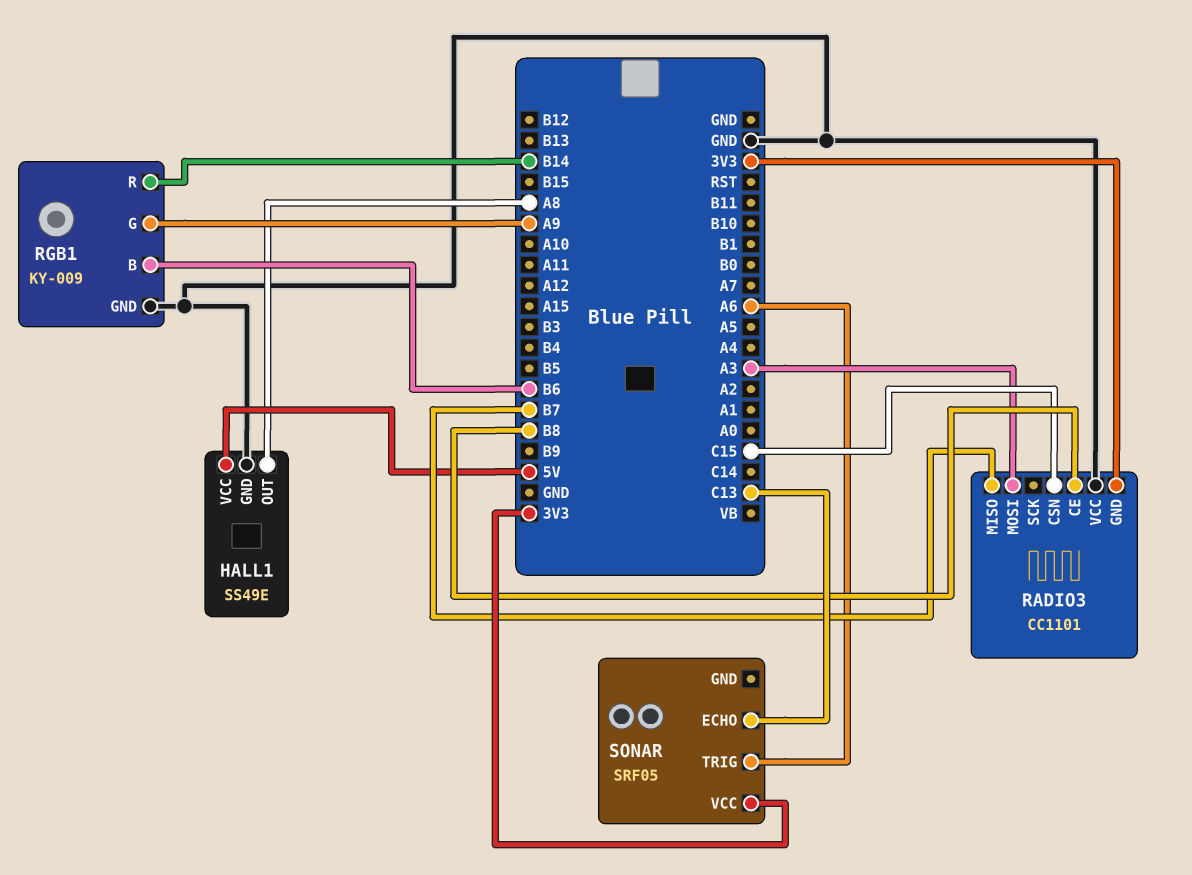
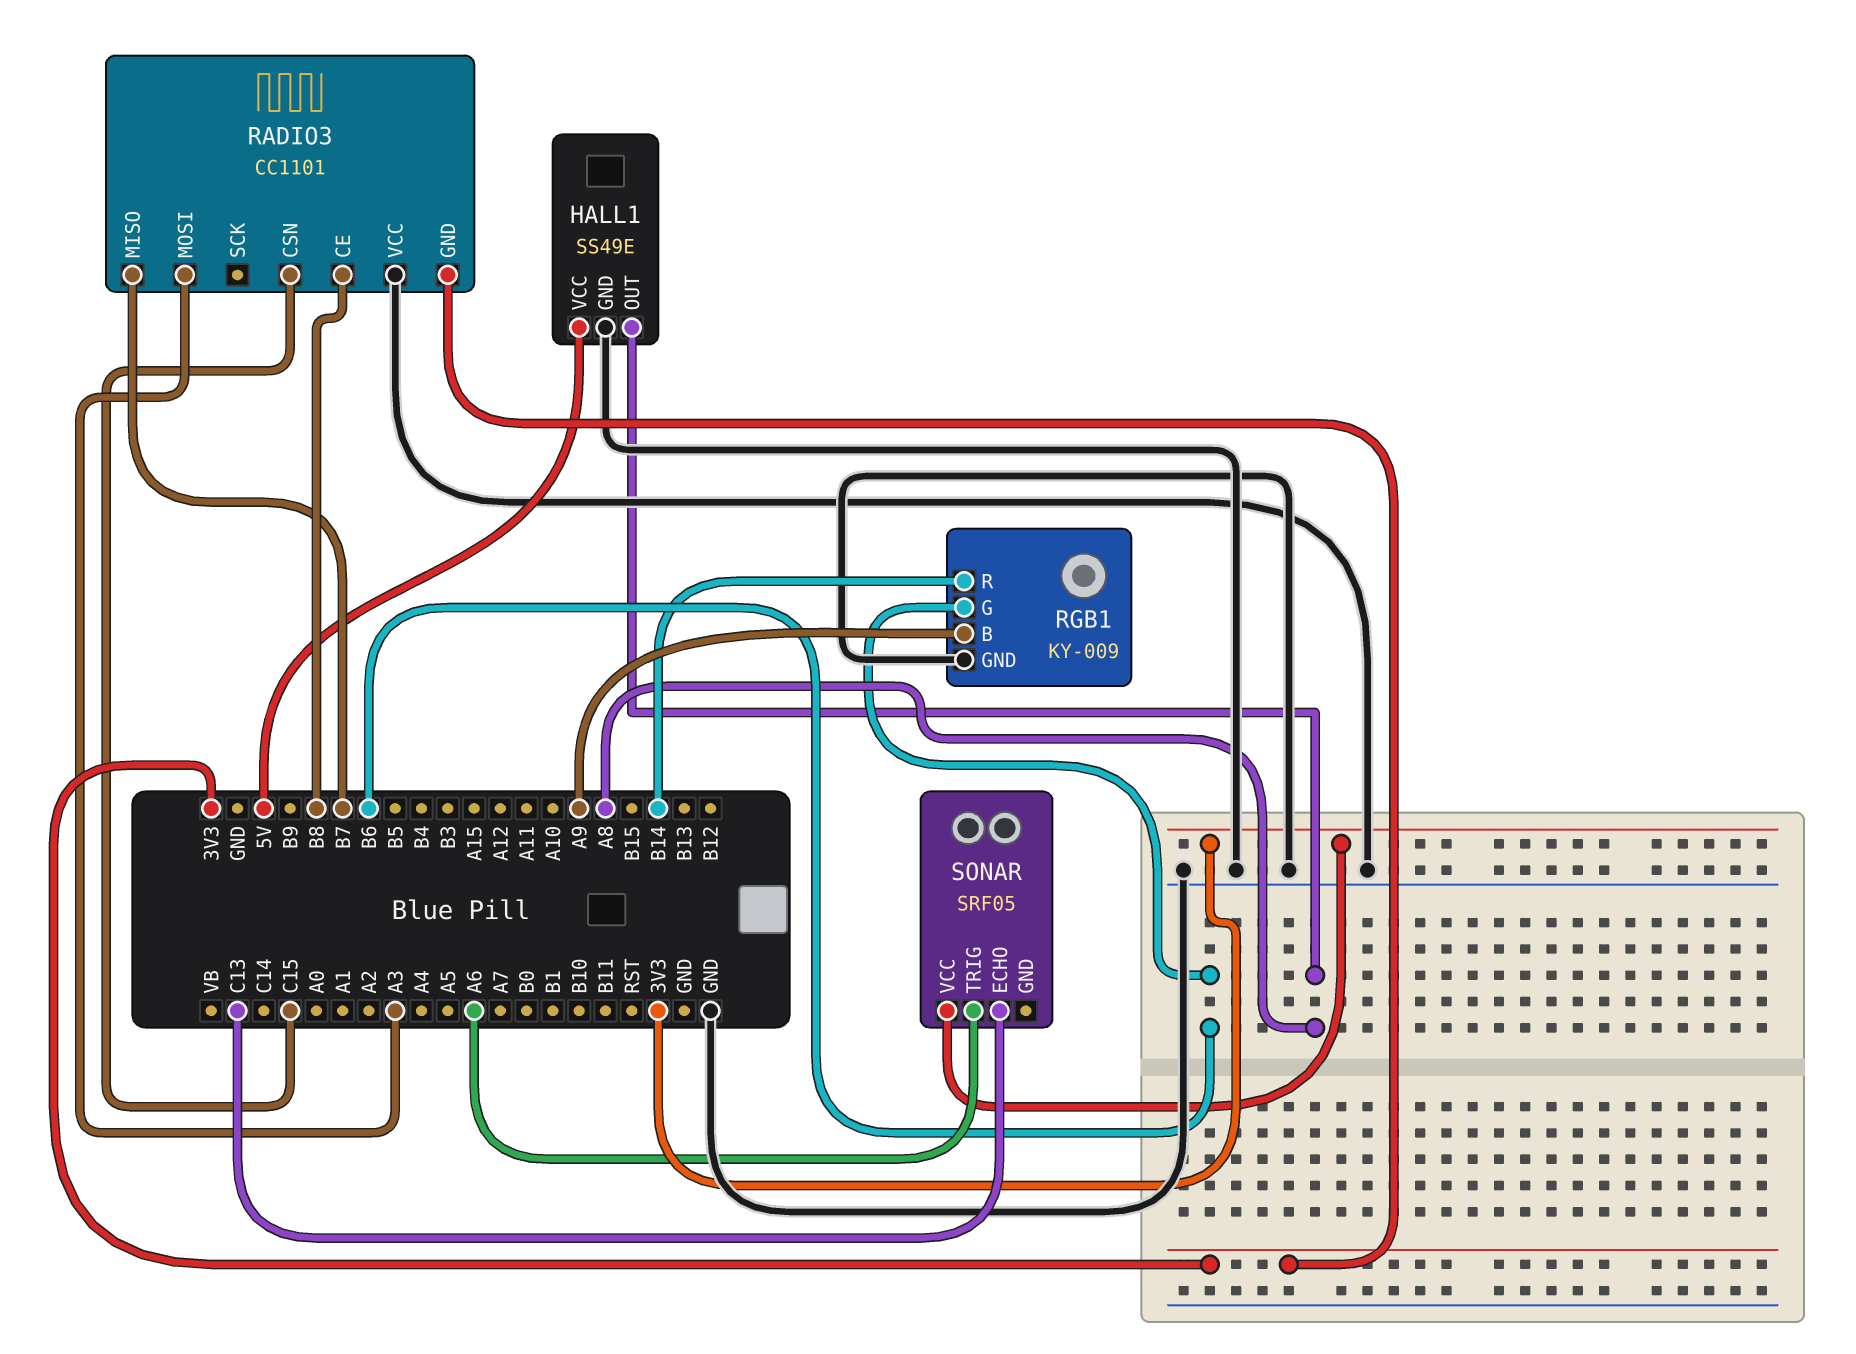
RGB1 pin B: B6 -> A9
RGB1 pin G: A9 -> B6

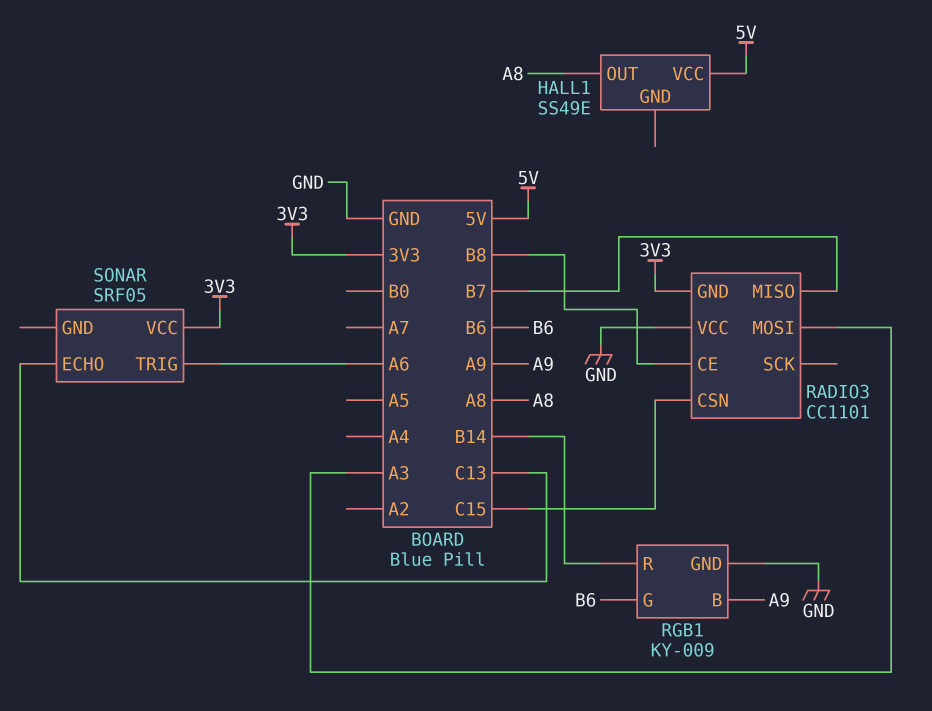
HALL1 pin GND: GND -> none

